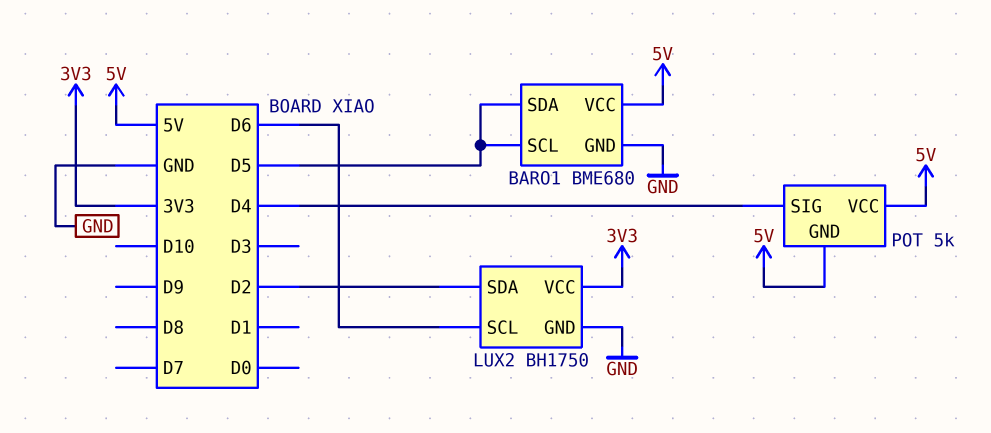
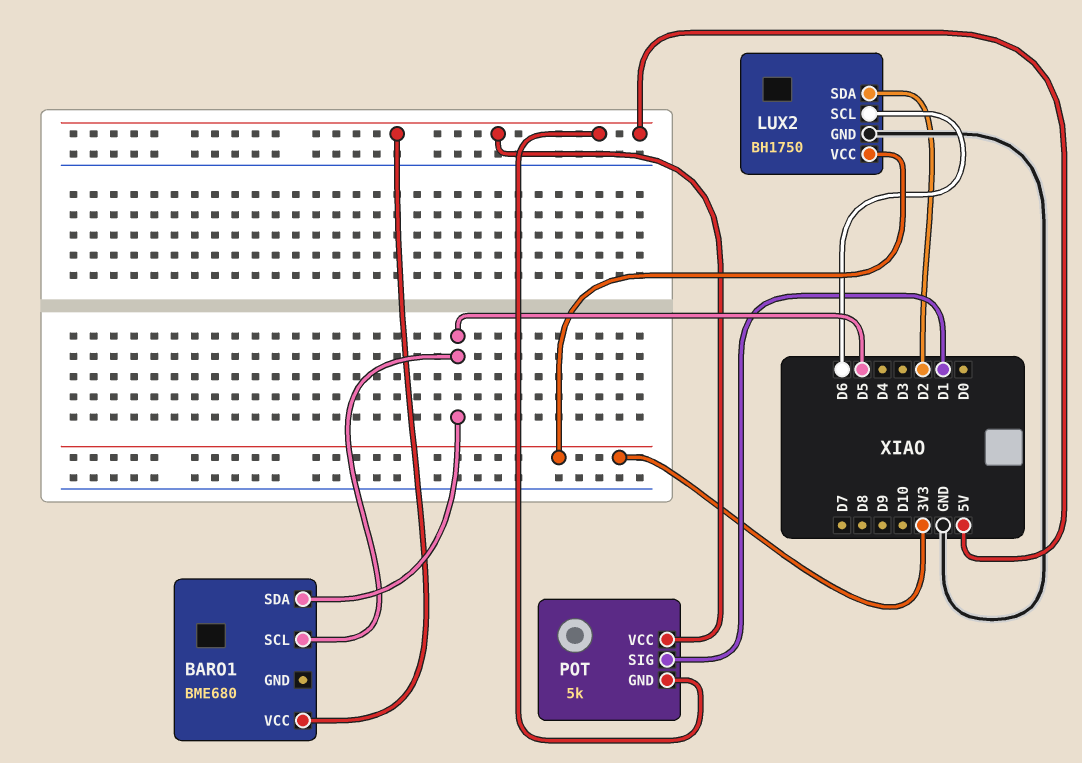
BARO1 pin GND: GND -> none
POT pin SIG: D4 -> D1

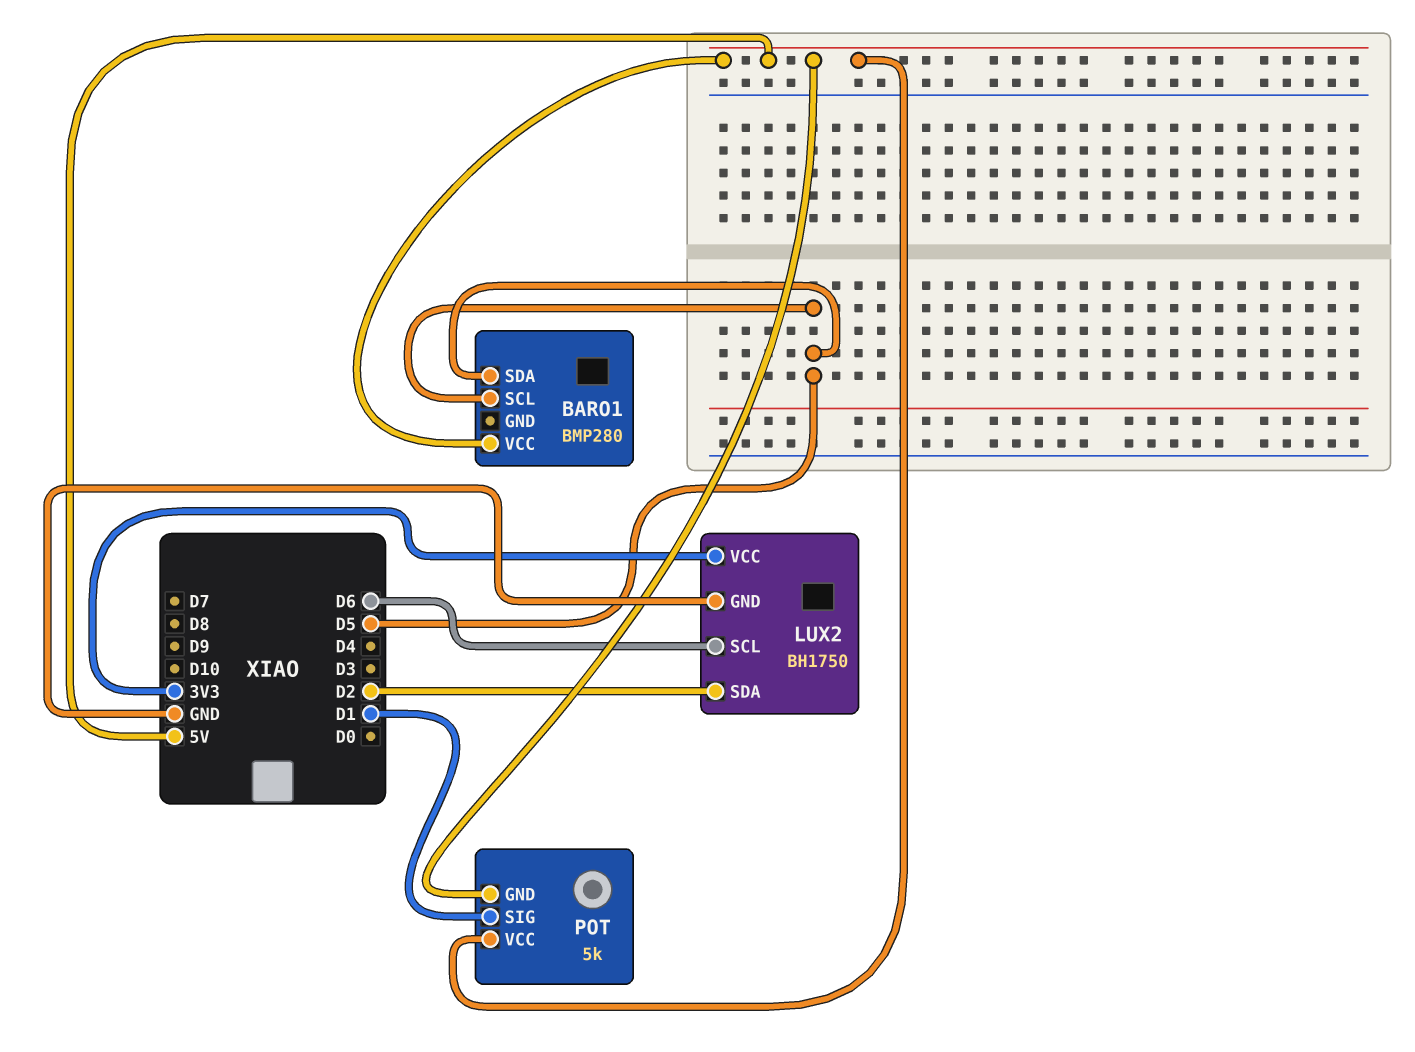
BARO1: BME680 -> BMP280

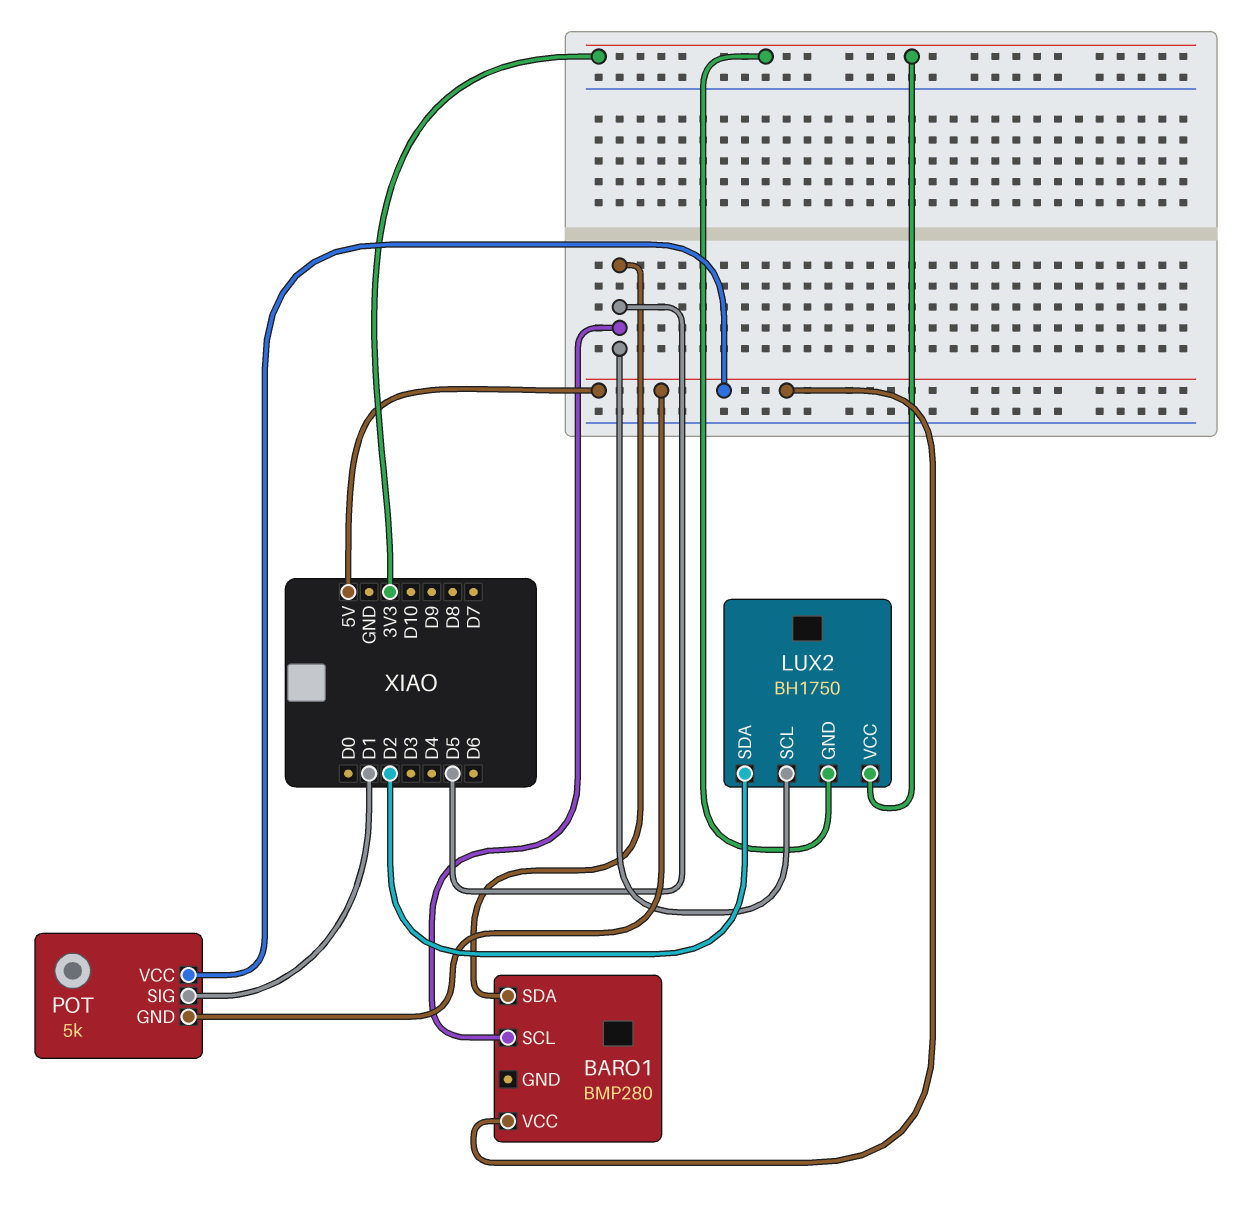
LUX2 pin GND: GND -> 3V3
LUX2 pin SCL: D6 -> D5

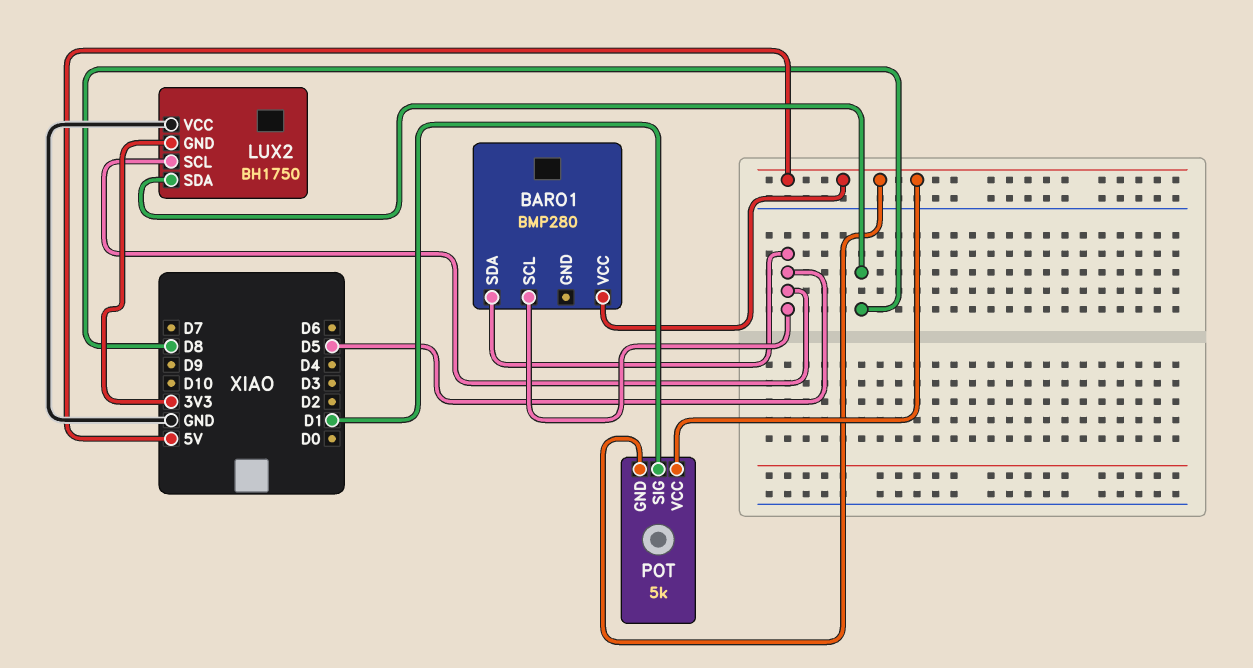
LUX2 pin SDA: D2 -> D8
LUX2 pin VCC: 3V3 -> GND

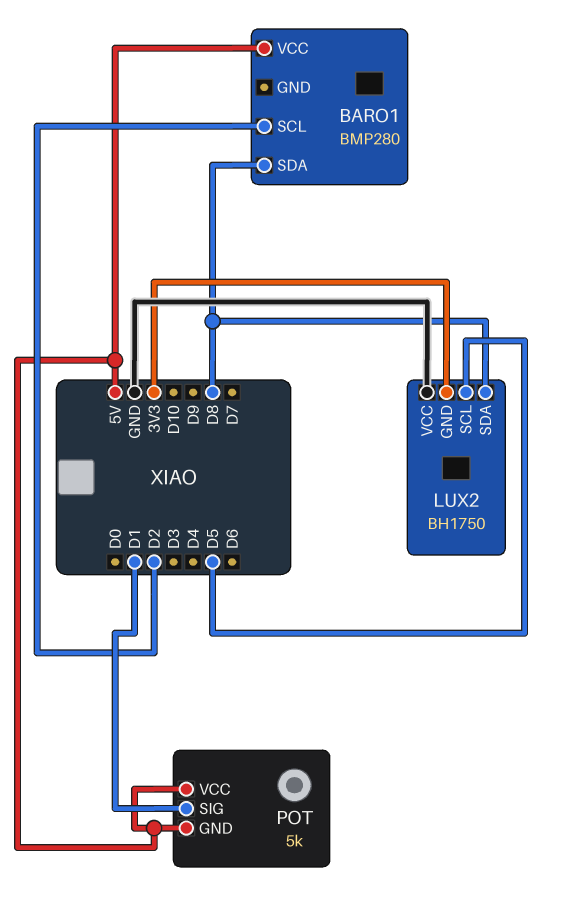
BARO1 pin SCL: D5 -> D2
BARO1 pin SDA: D5 -> D8

